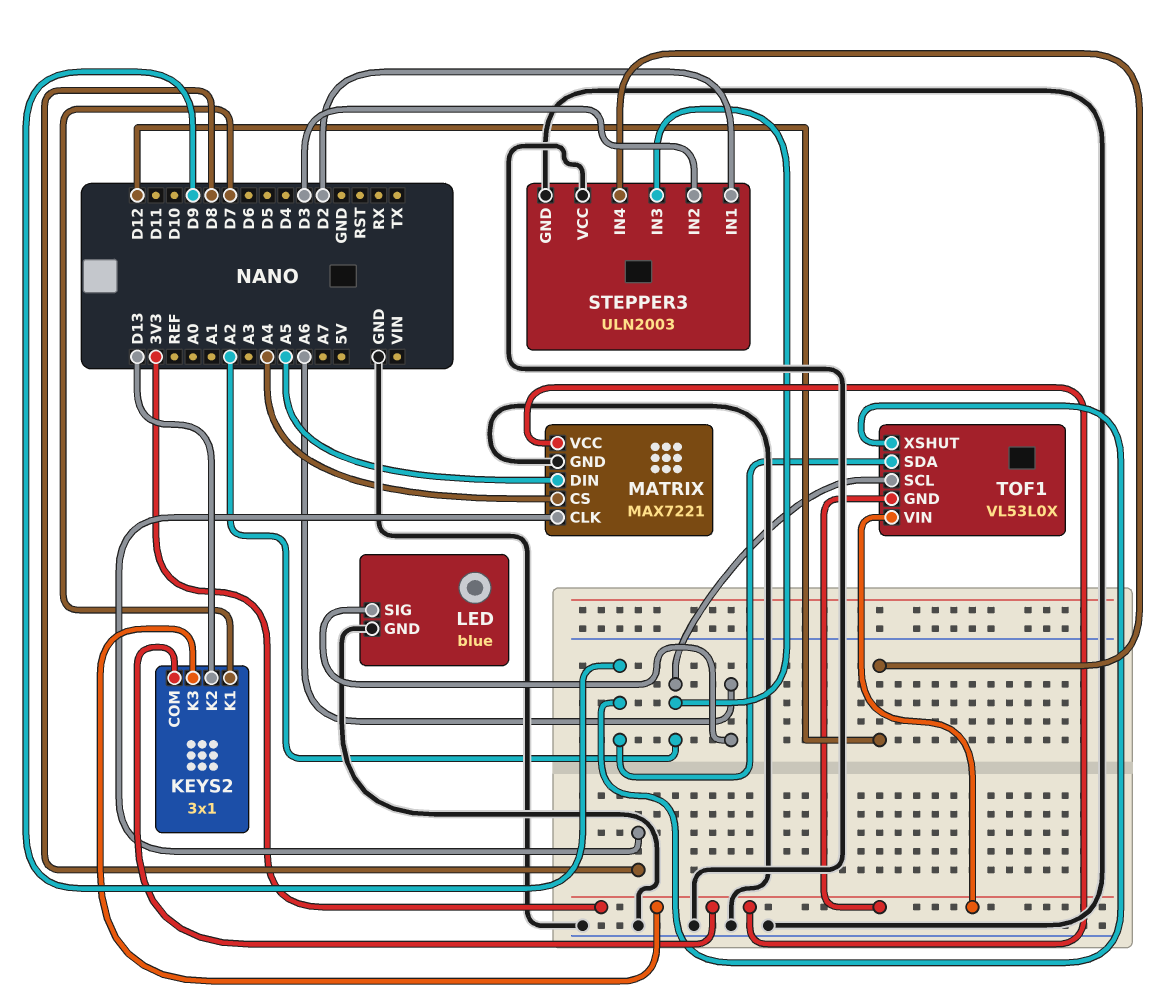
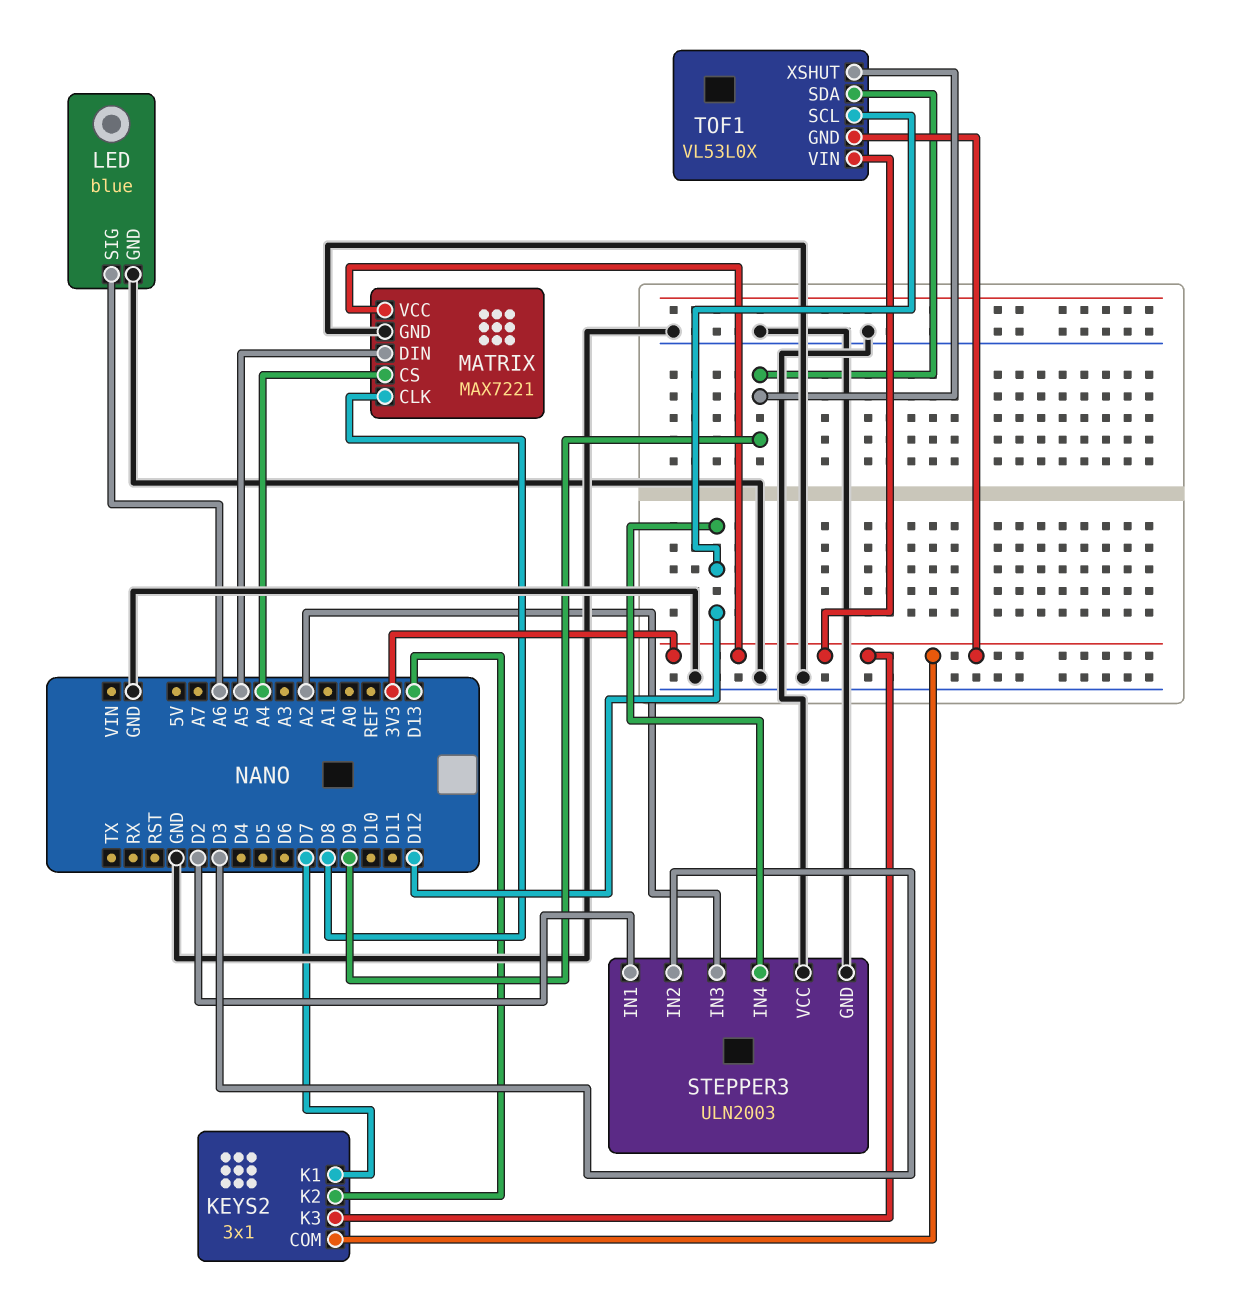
TOF1 pin SCL: A2 -> D12

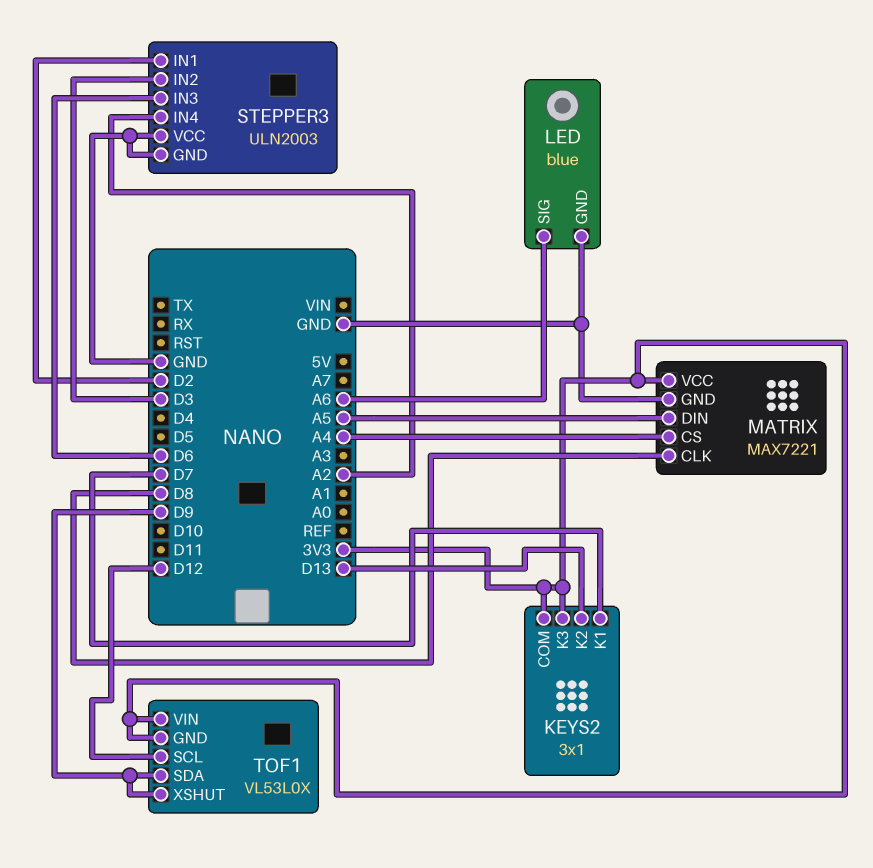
STEPPER3 pin IN3: A2 -> D6
STEPPER3 pin IN4: D12 -> A2

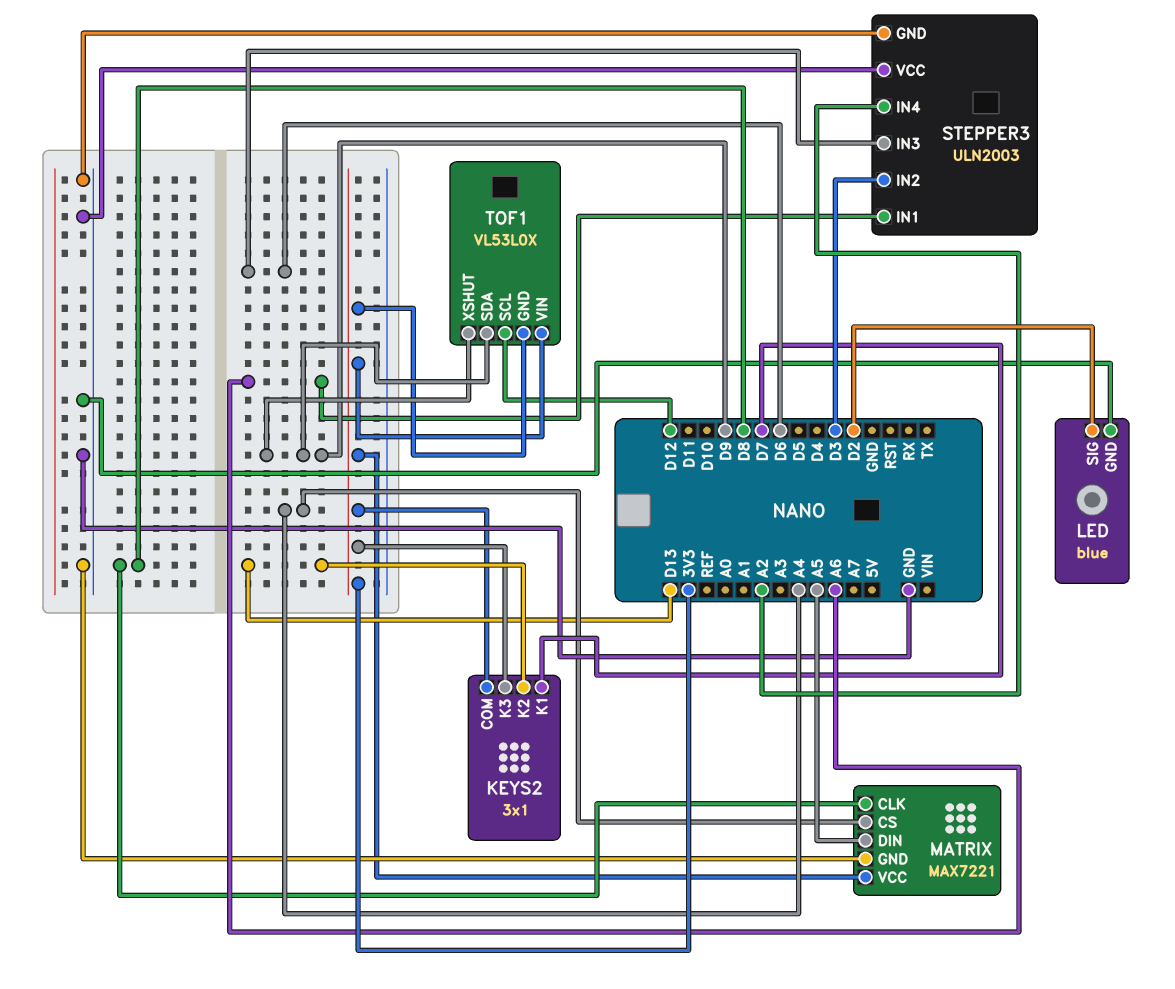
LED pin SIG: A6 -> D2
STEPPER3 pin IN1: D2 -> A6

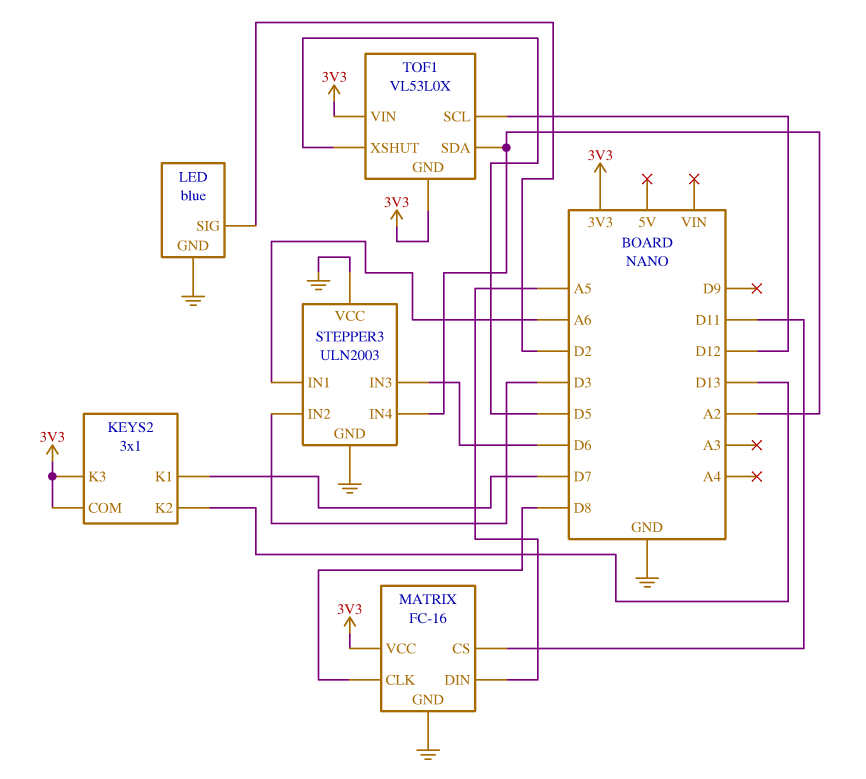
MATRIX: MAX7221 -> FC-16
MATRIX pin CS: A4 -> D11
TOF1 pin SDA: D9 -> A2
TOF1 pin XSHUT: D9 -> D5

